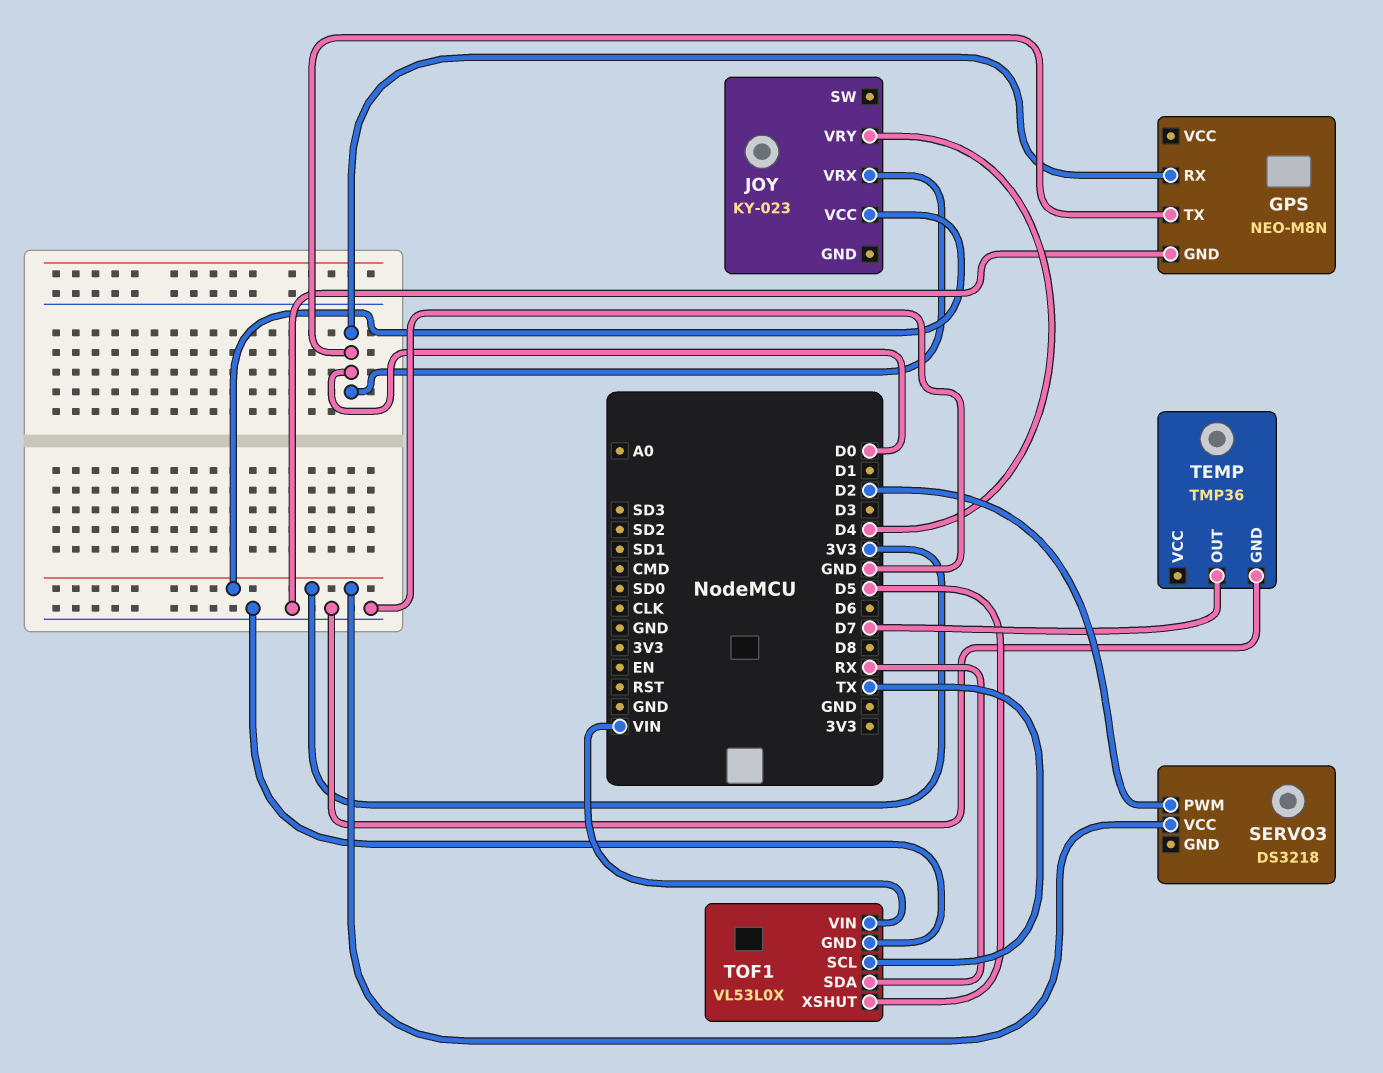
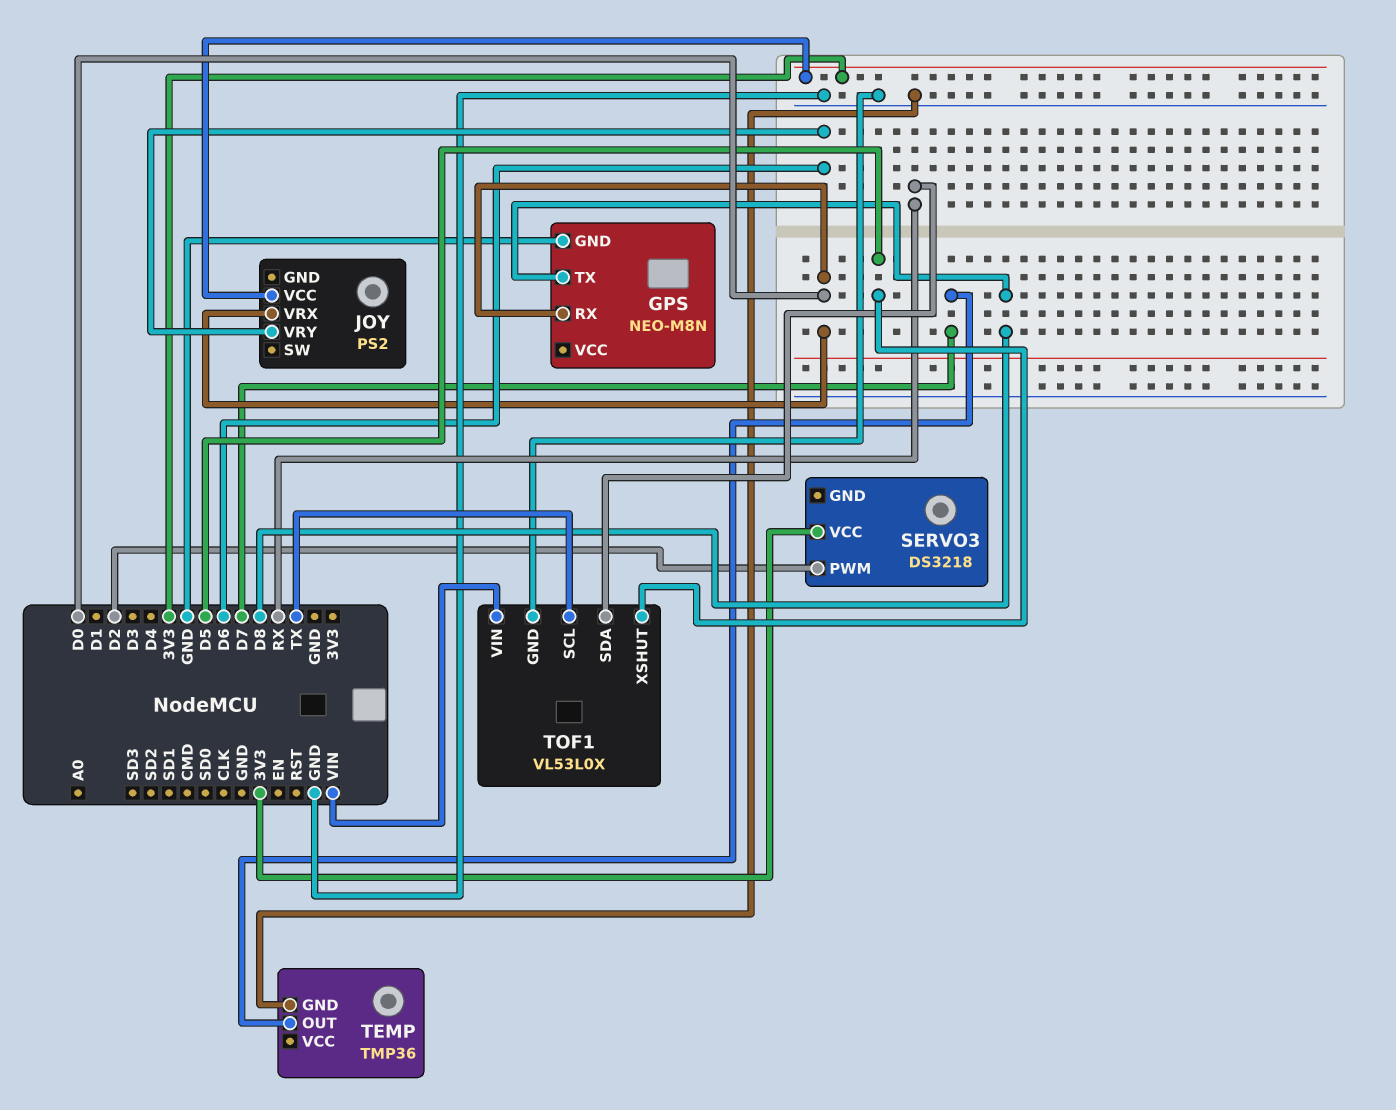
GPS pin TX: D0 -> D8
JOY: KY-023 -> PS2
JOY pin VRY: D4 -> D6

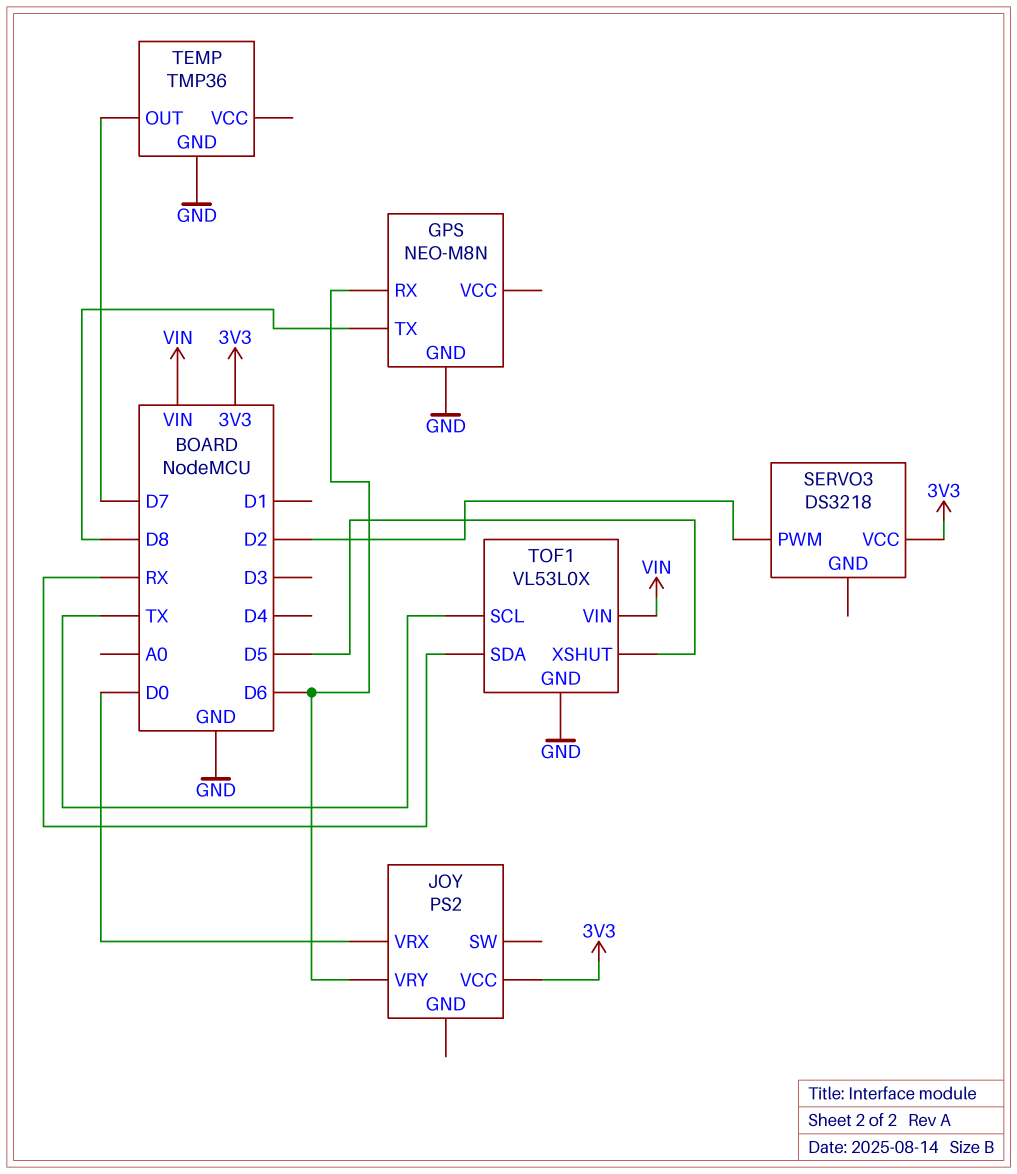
GPS pin RX: D0 -> D6

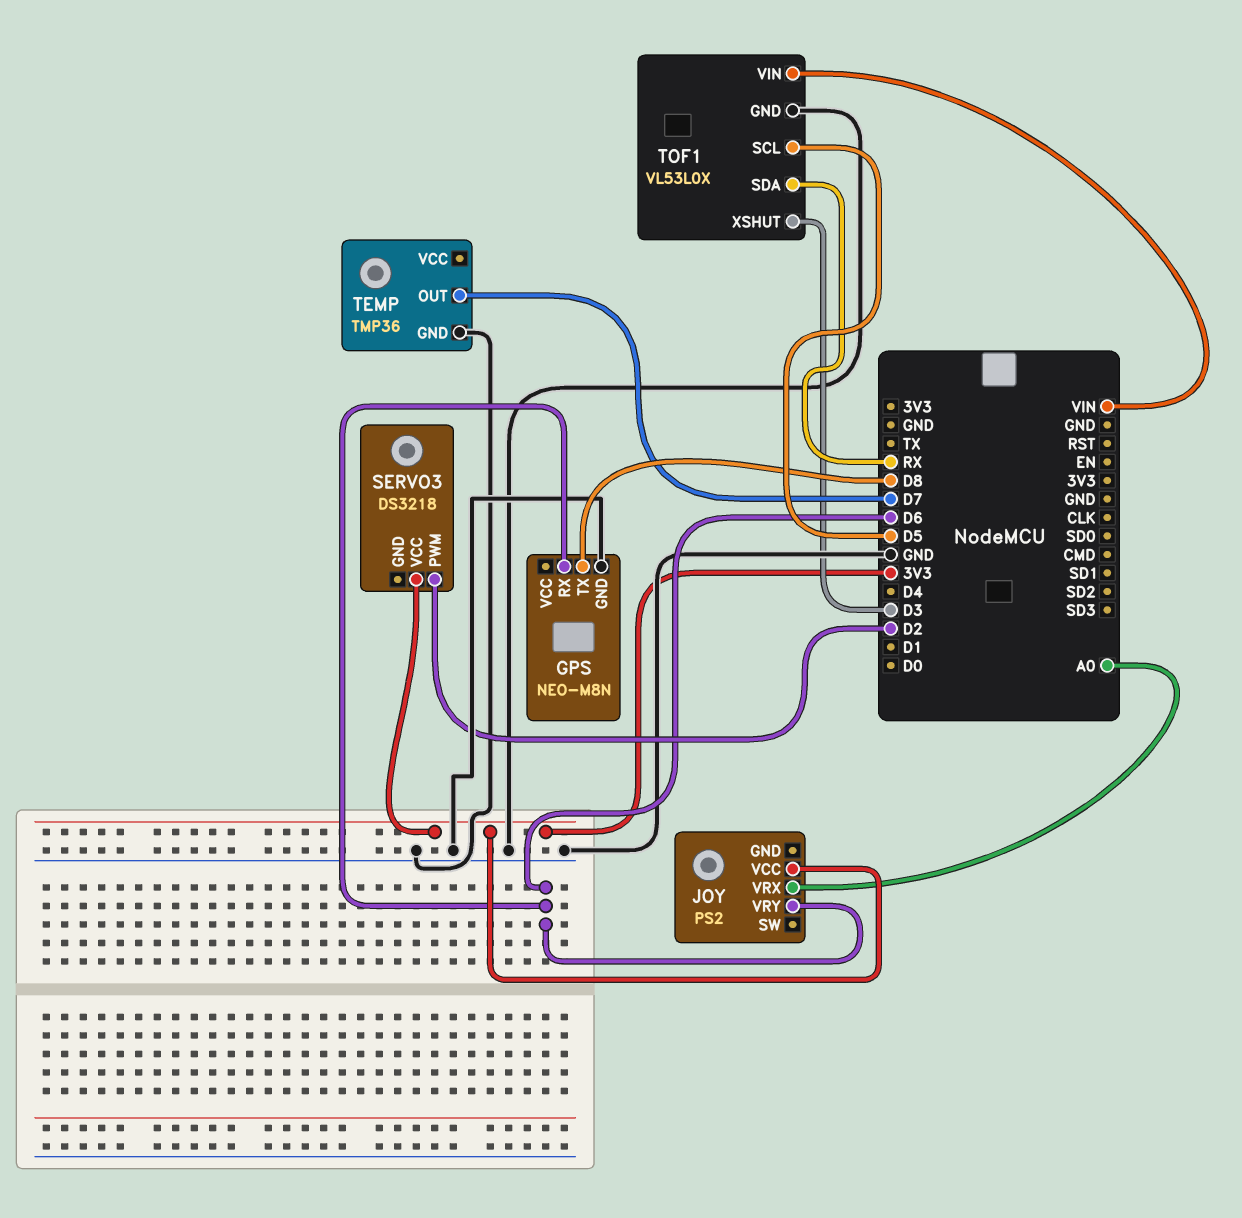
JOY pin VRX: D0 -> A0
TOF1 pin SCL: TX -> D5
TOF1 pin XSHUT: D5 -> D3

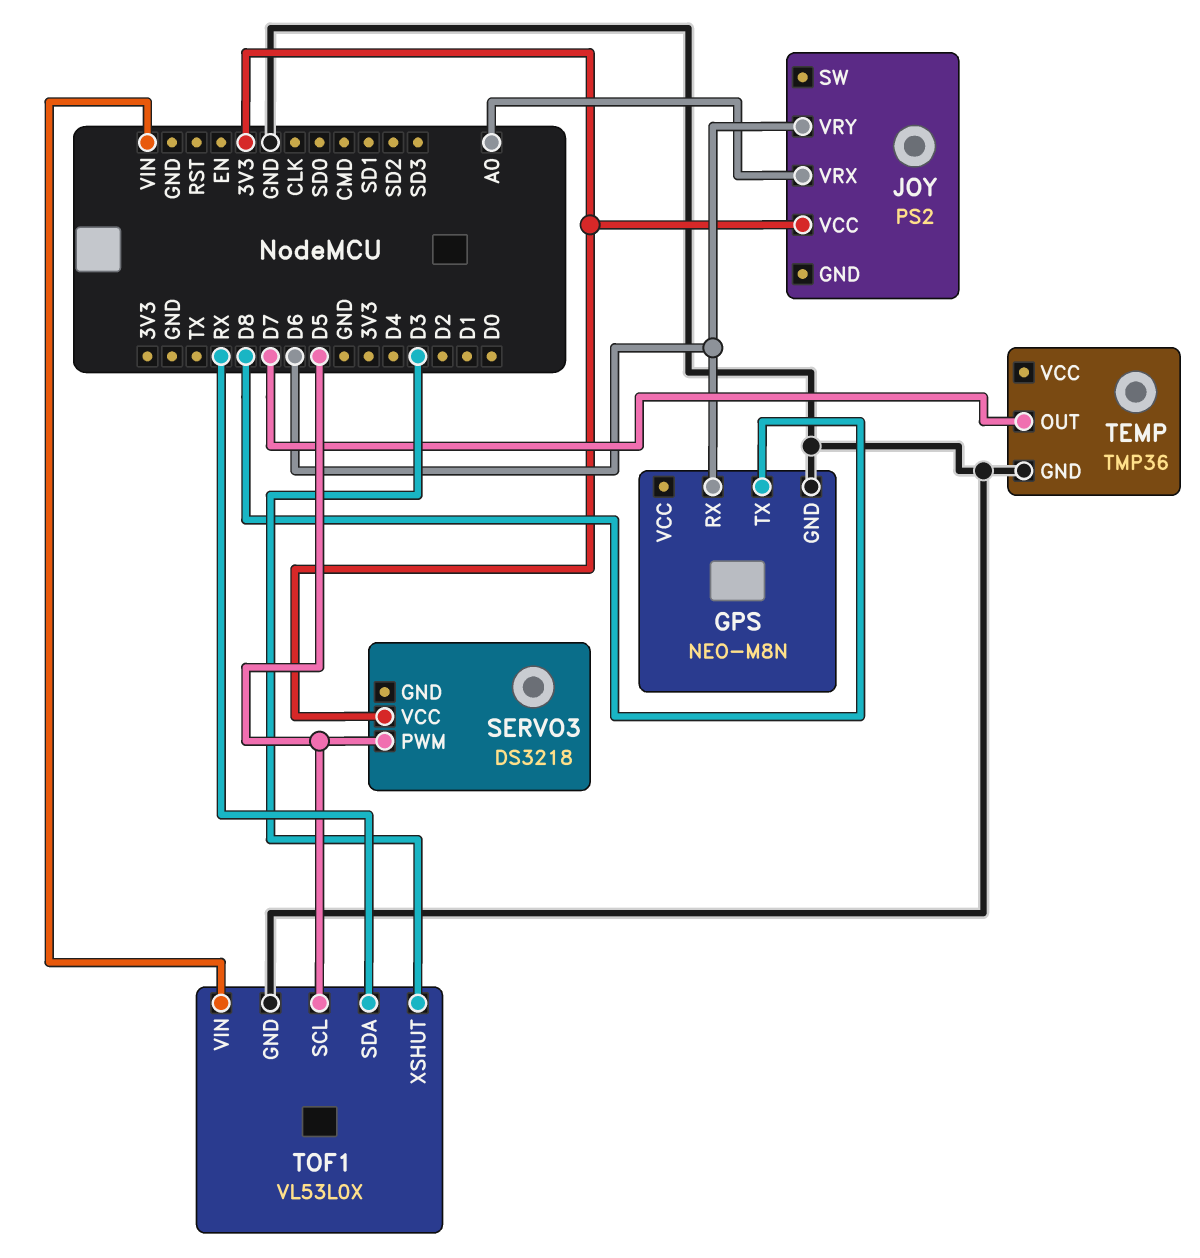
SERVO3 pin PWM: D2 -> D5

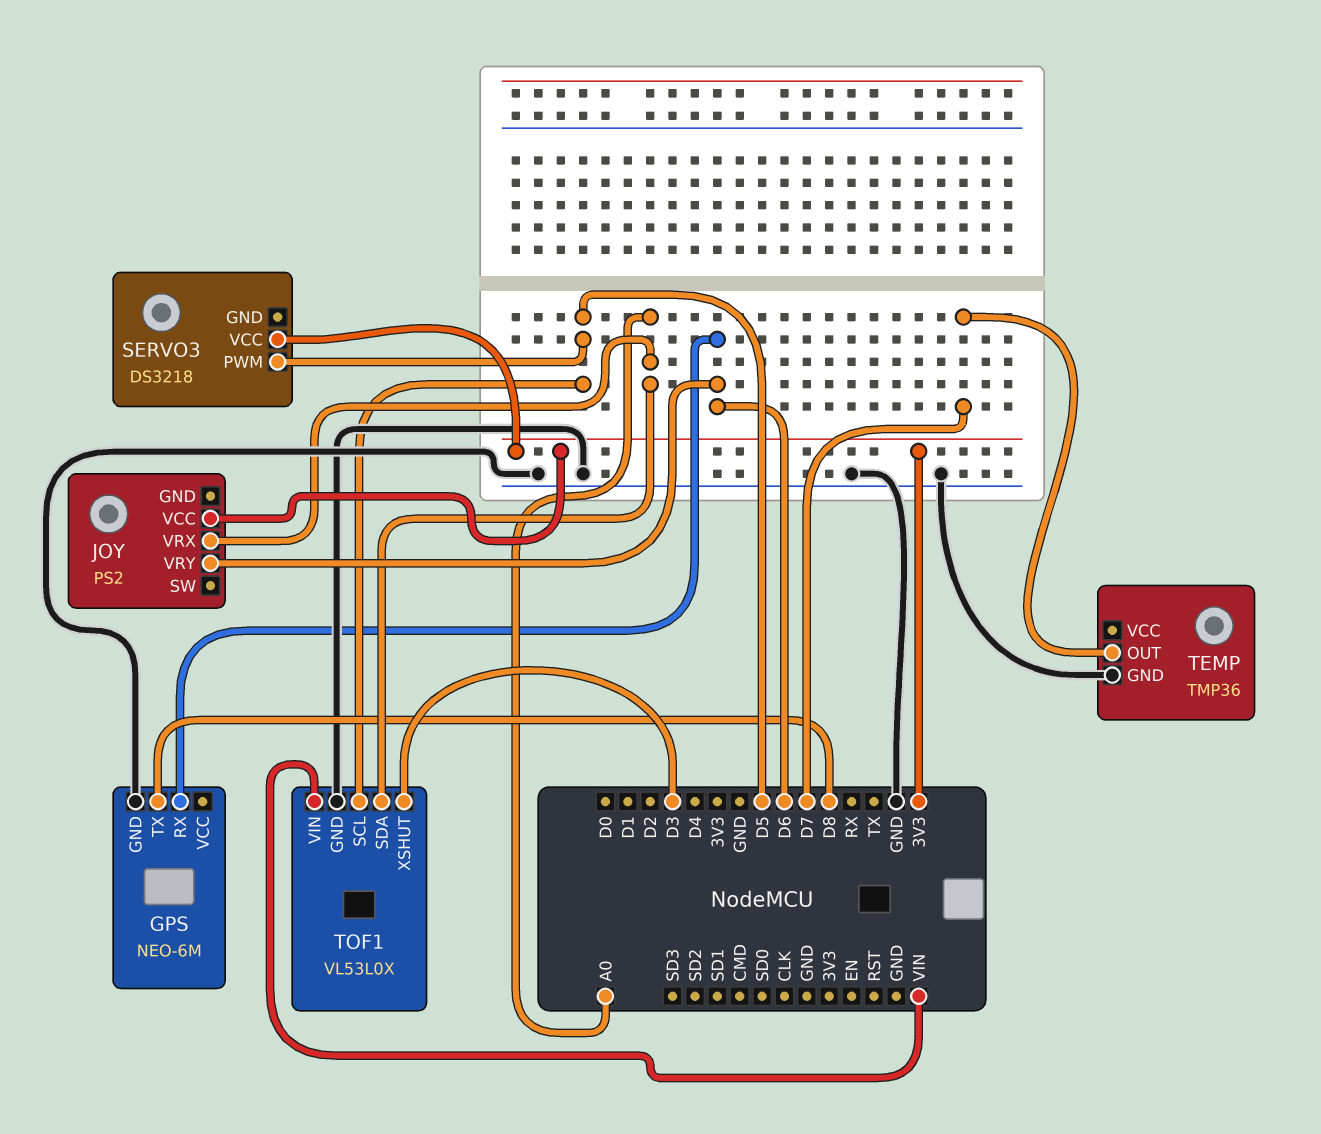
GPS: NEO-M8N -> NEO-6M
TOF1 pin SDA: RX -> A0

